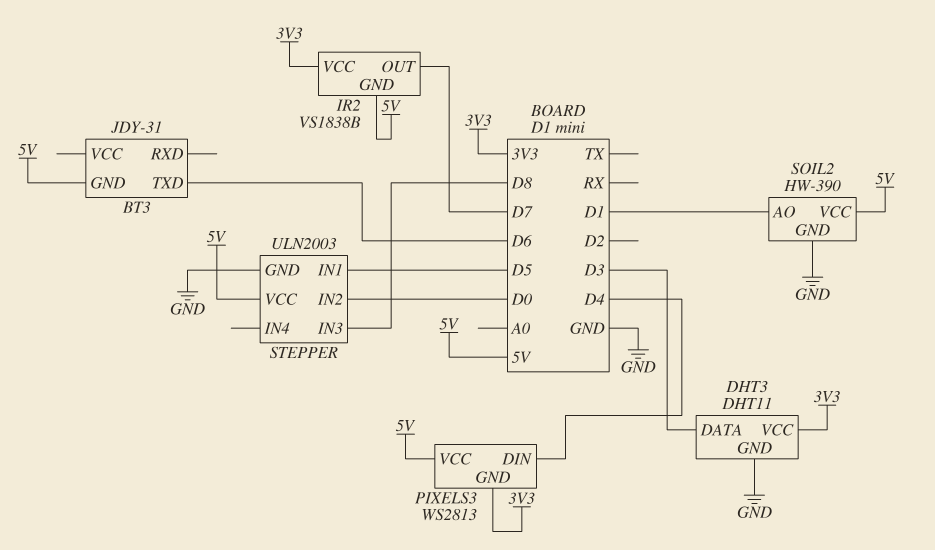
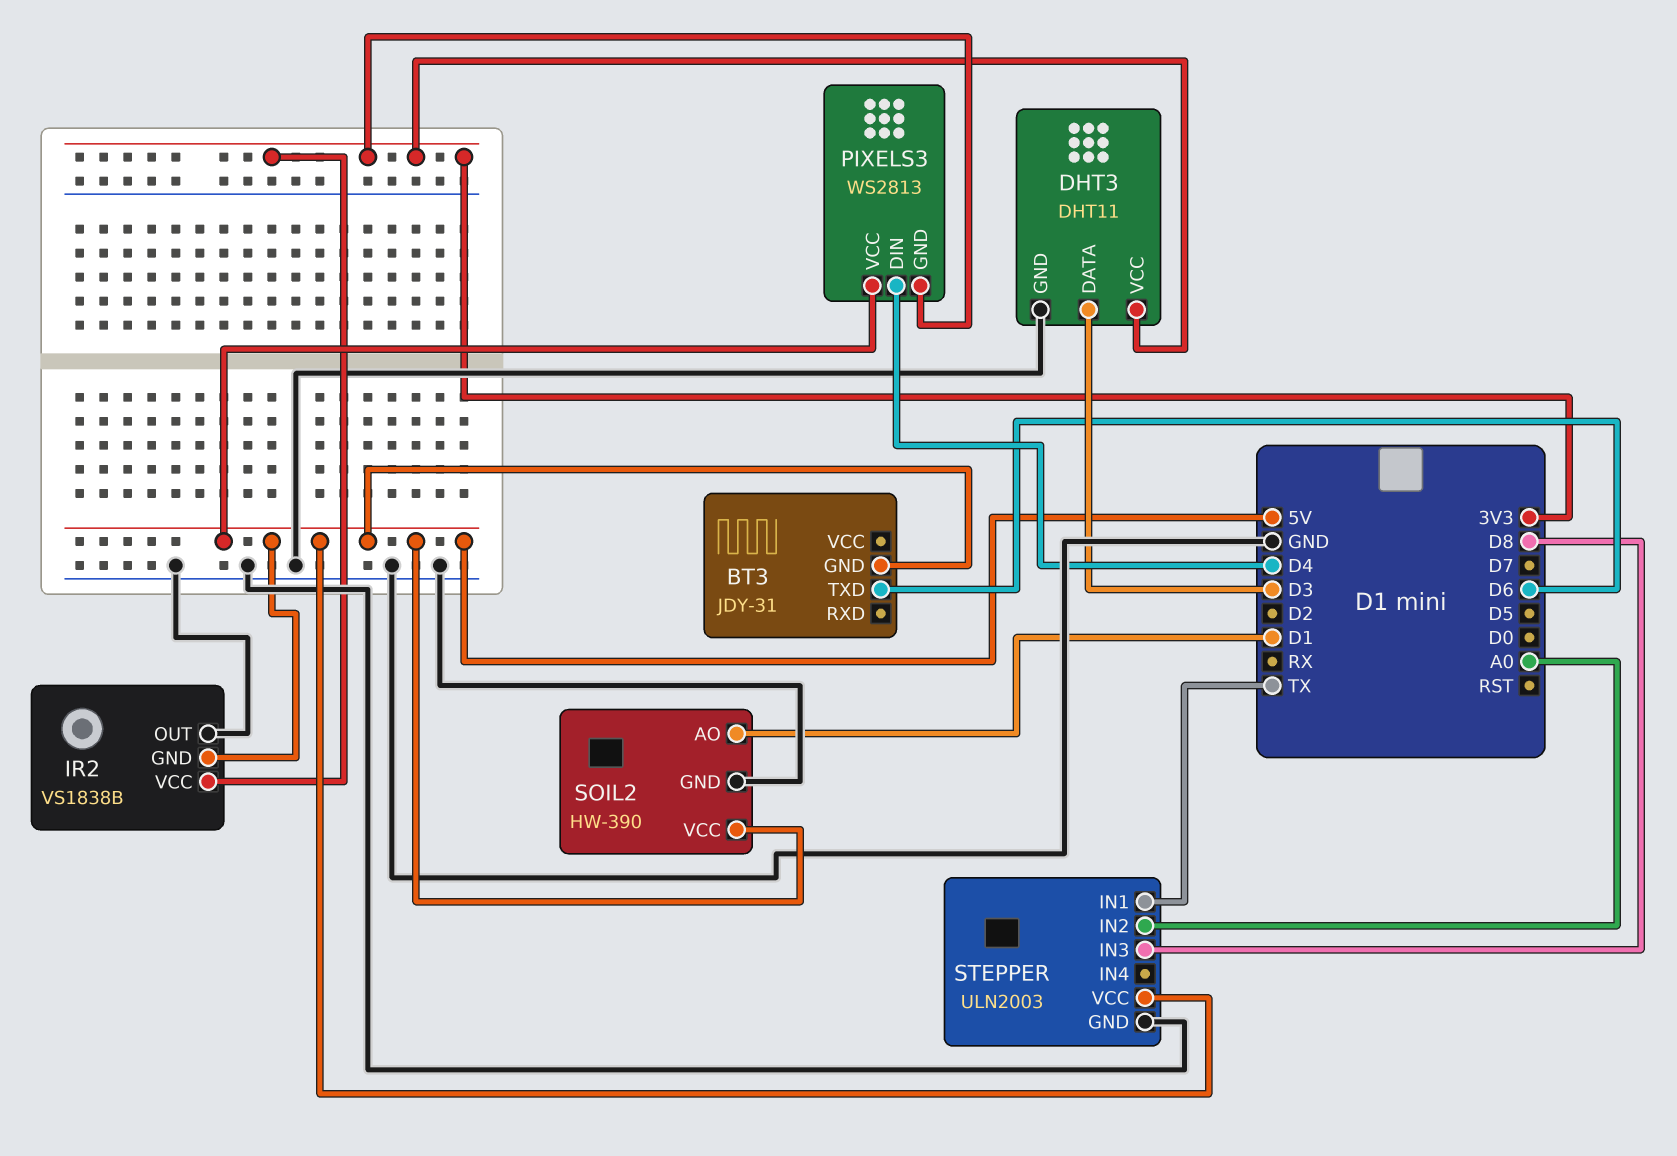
IR2 pin OUT: D7 -> GND
STEPPER pin IN1: D5 -> TX
STEPPER pin IN2: D0 -> A0

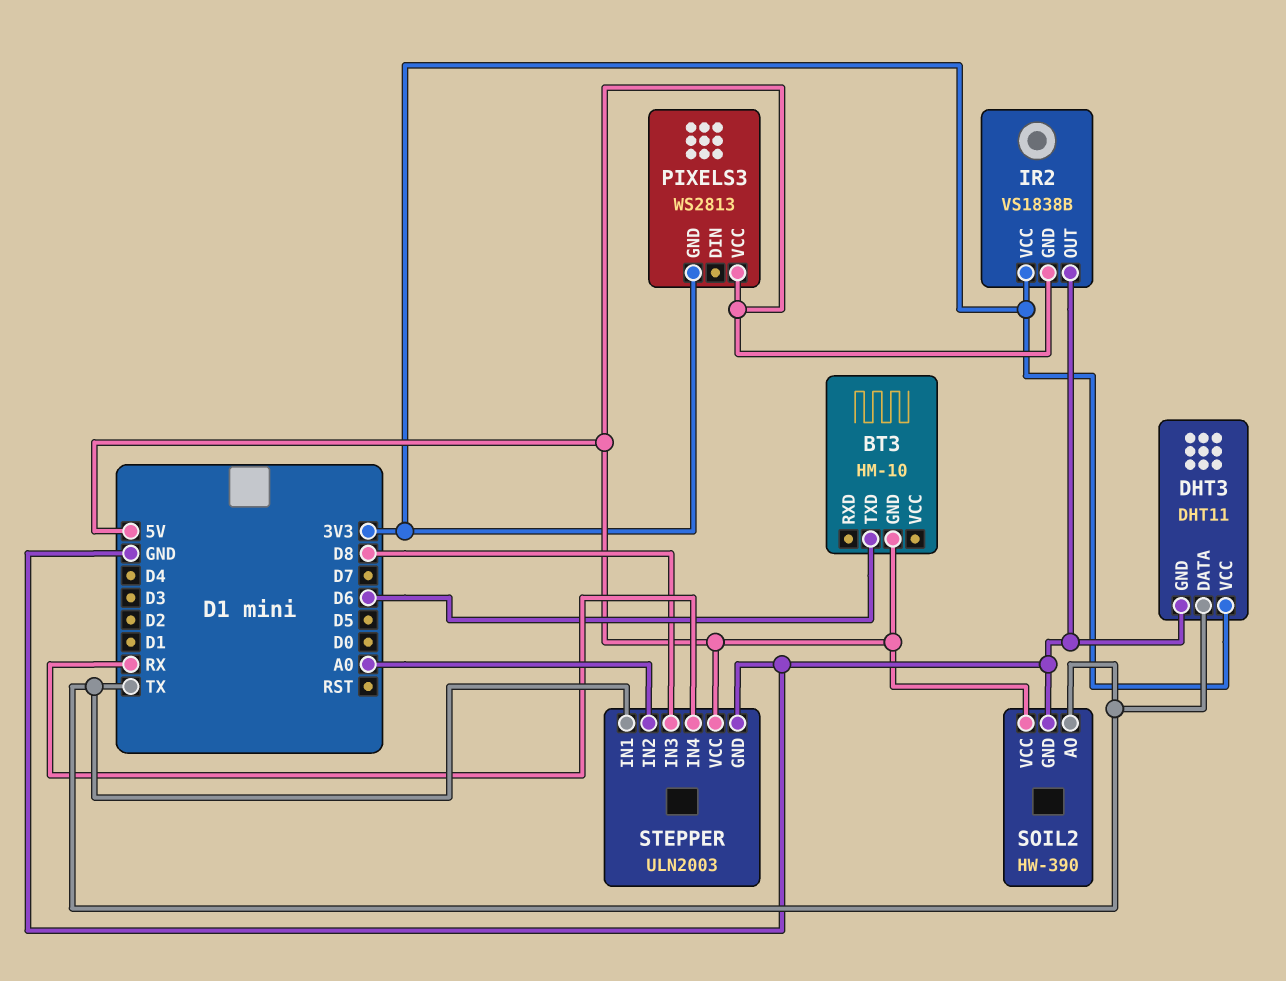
BT3: JDY-31 -> HM-10
DHT3 pin DATA: D3 -> TX
PIXELS3 pin DIN: D4 -> none
SOIL2 pin AO: D1 -> TX
STEPPER pin IN4: none -> RX

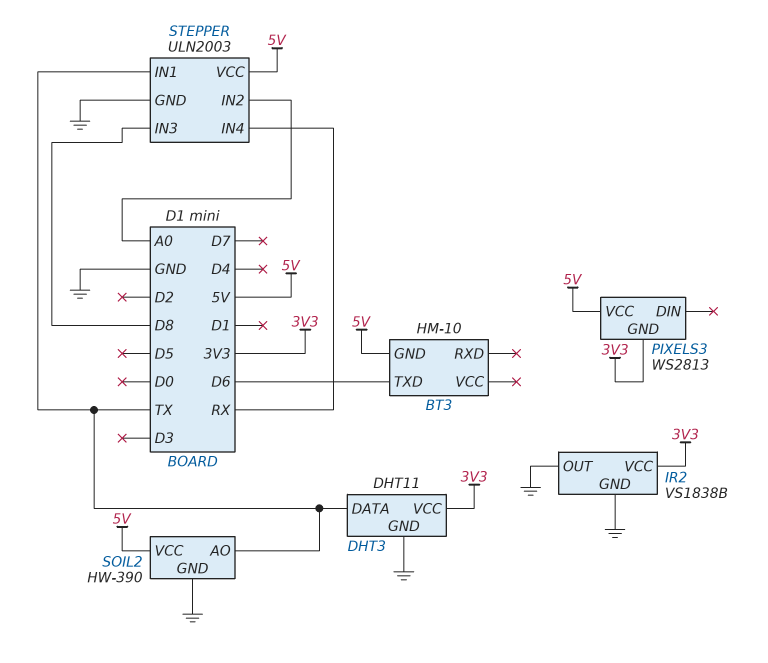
IR2 pin GND: 5V -> GND

